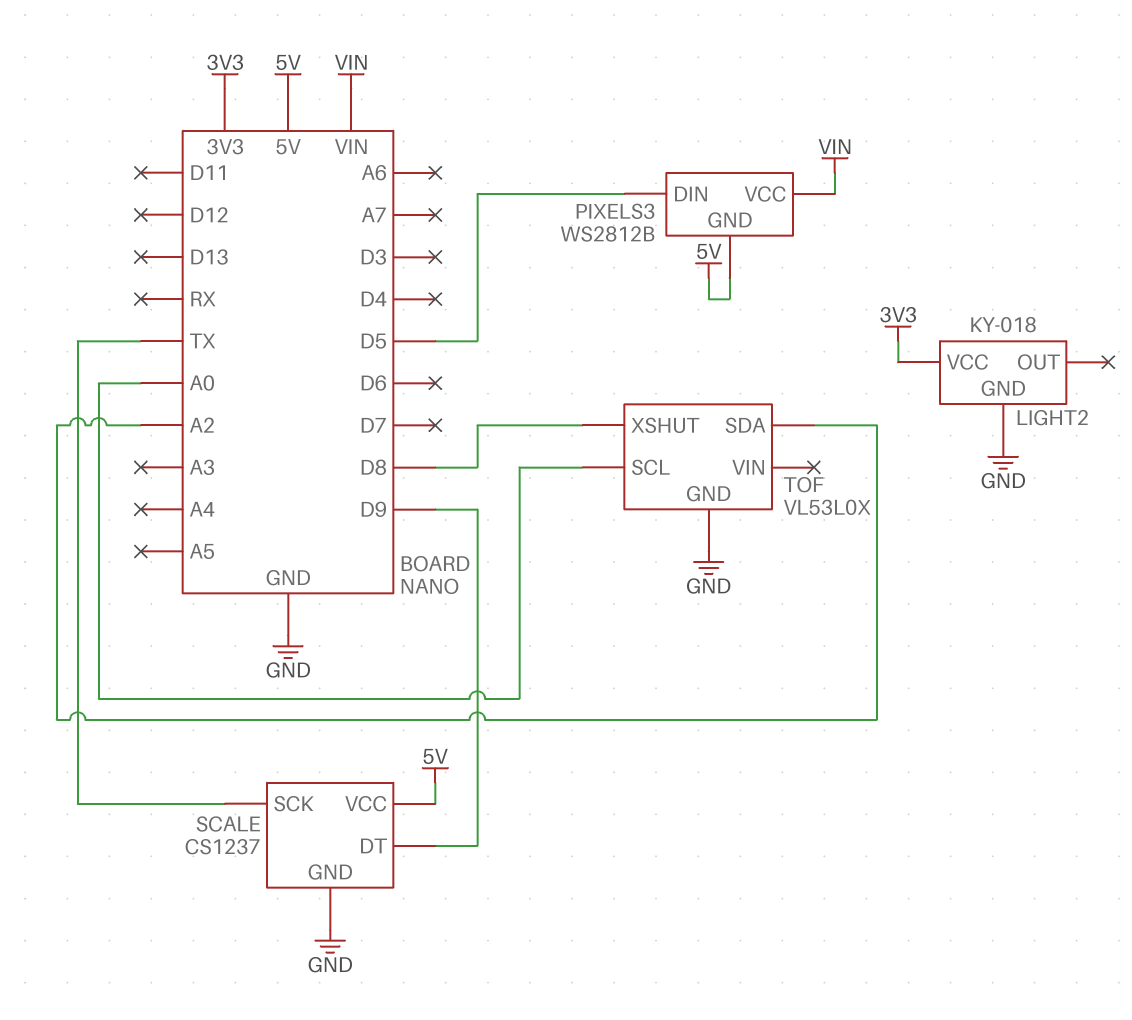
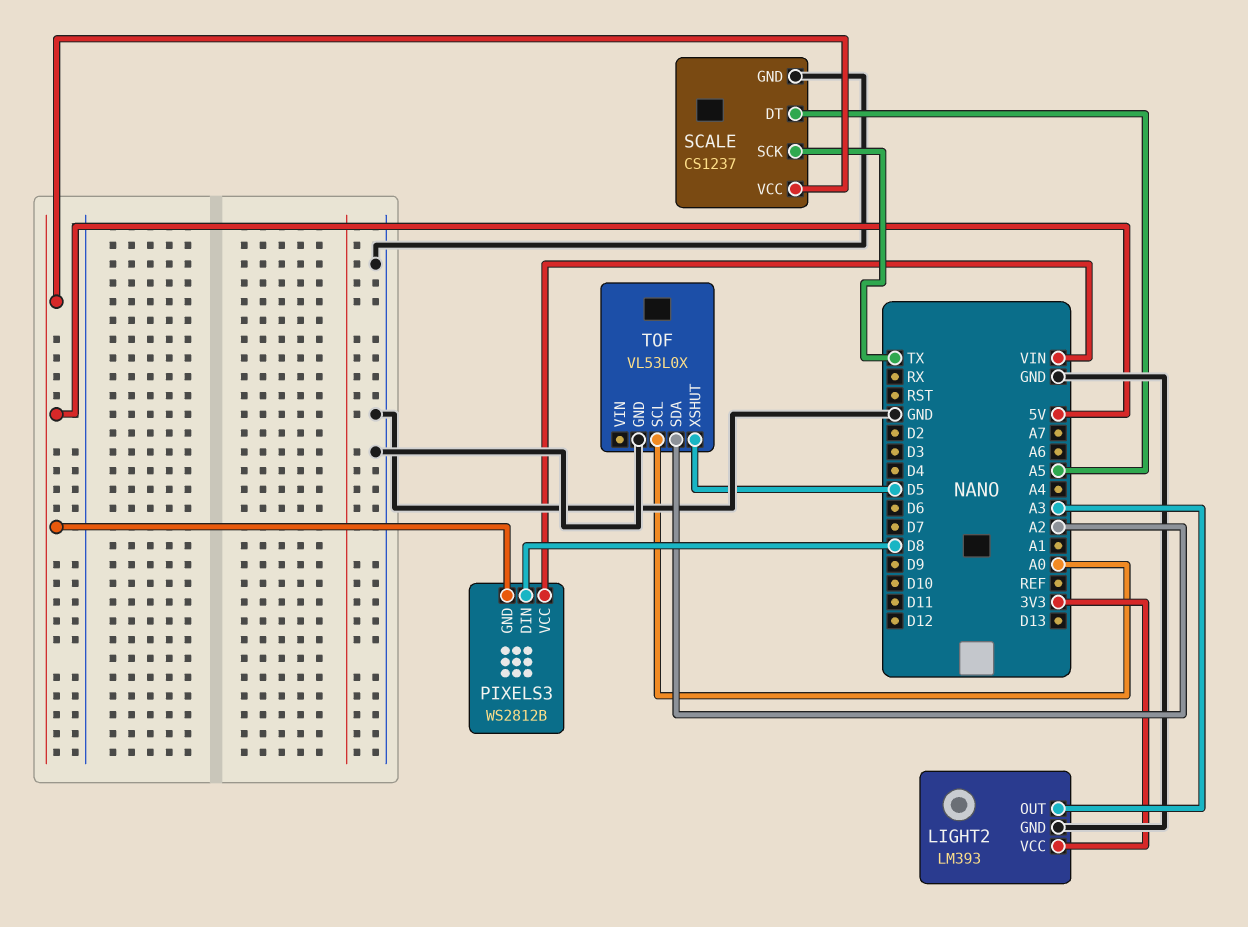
LIGHT2: KY-018 -> LM393
LIGHT2 pin OUT: none -> A3
PIXELS3 pin DIN: D5 -> D8
SCALE pin DT: D9 -> A5
TOF pin XSHUT: D8 -> D5

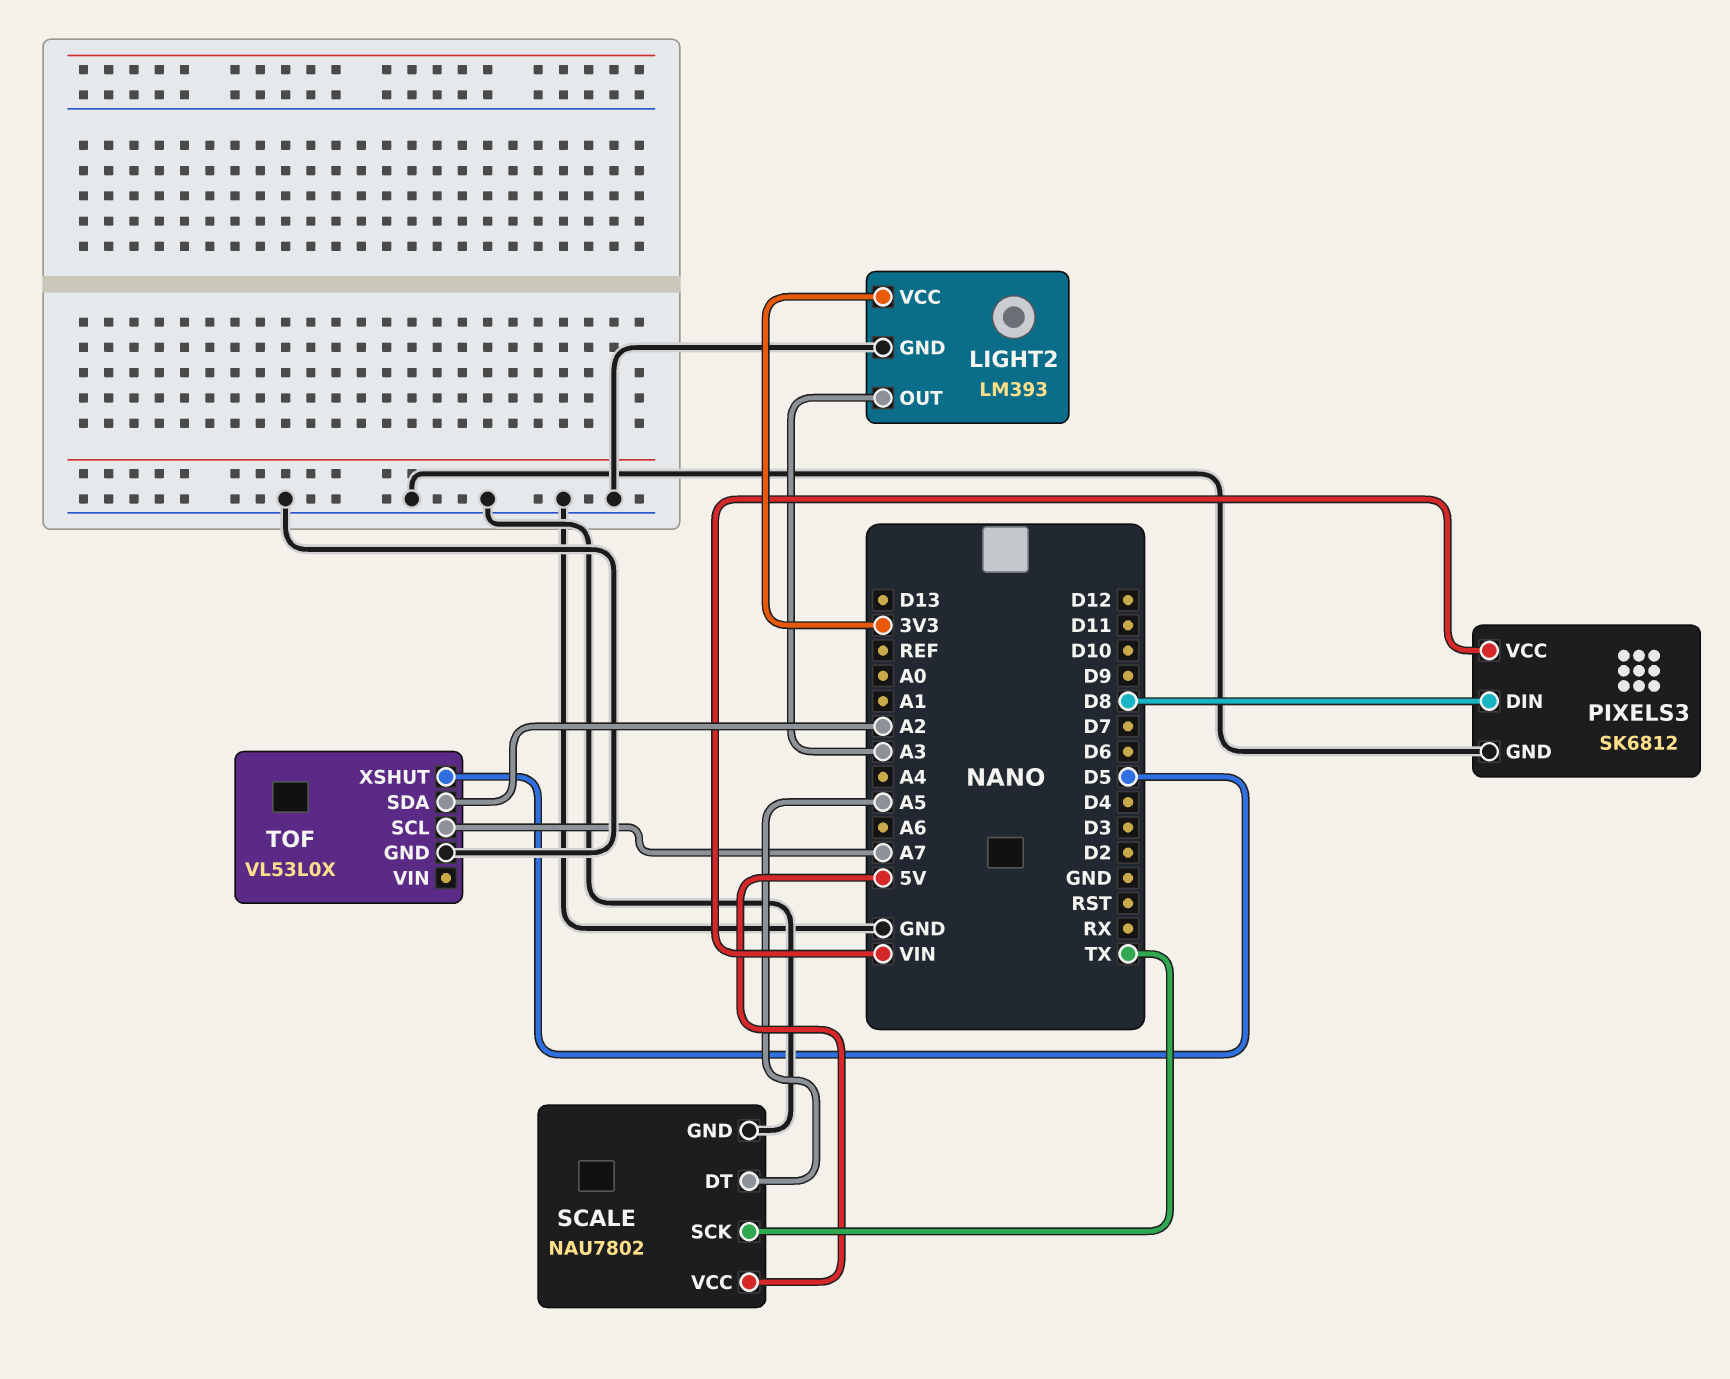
PIXELS3: WS2812B -> SK6812
PIXELS3 pin GND: 5V -> GND
SCALE: CS1237 -> NAU7802
TOF pin SCL: A0 -> A7

